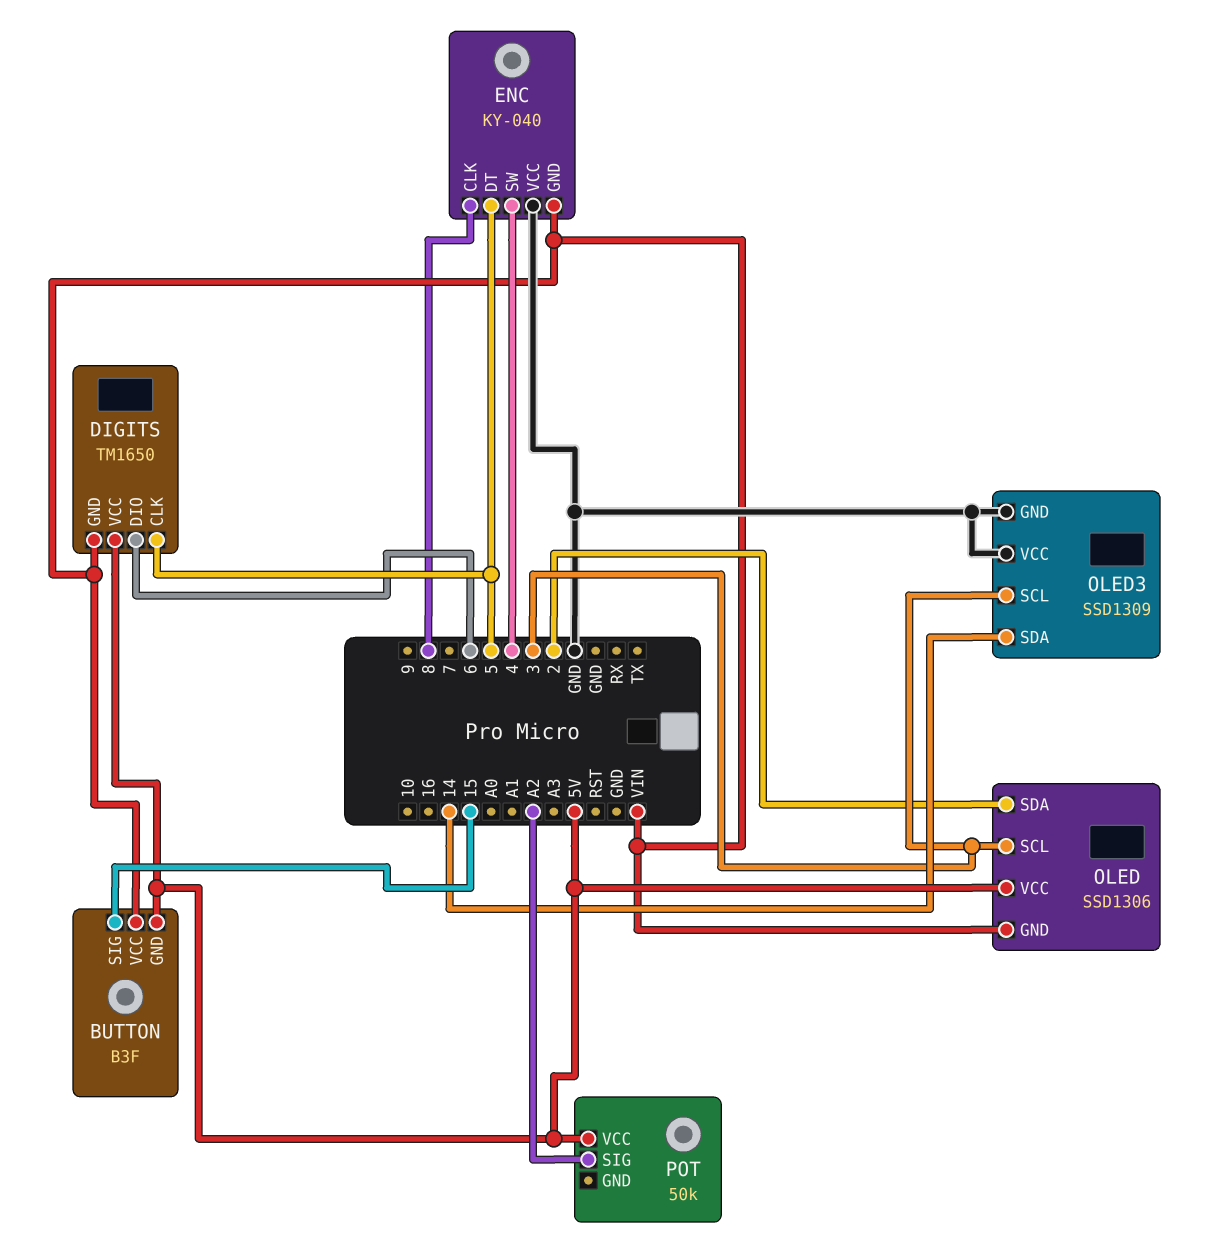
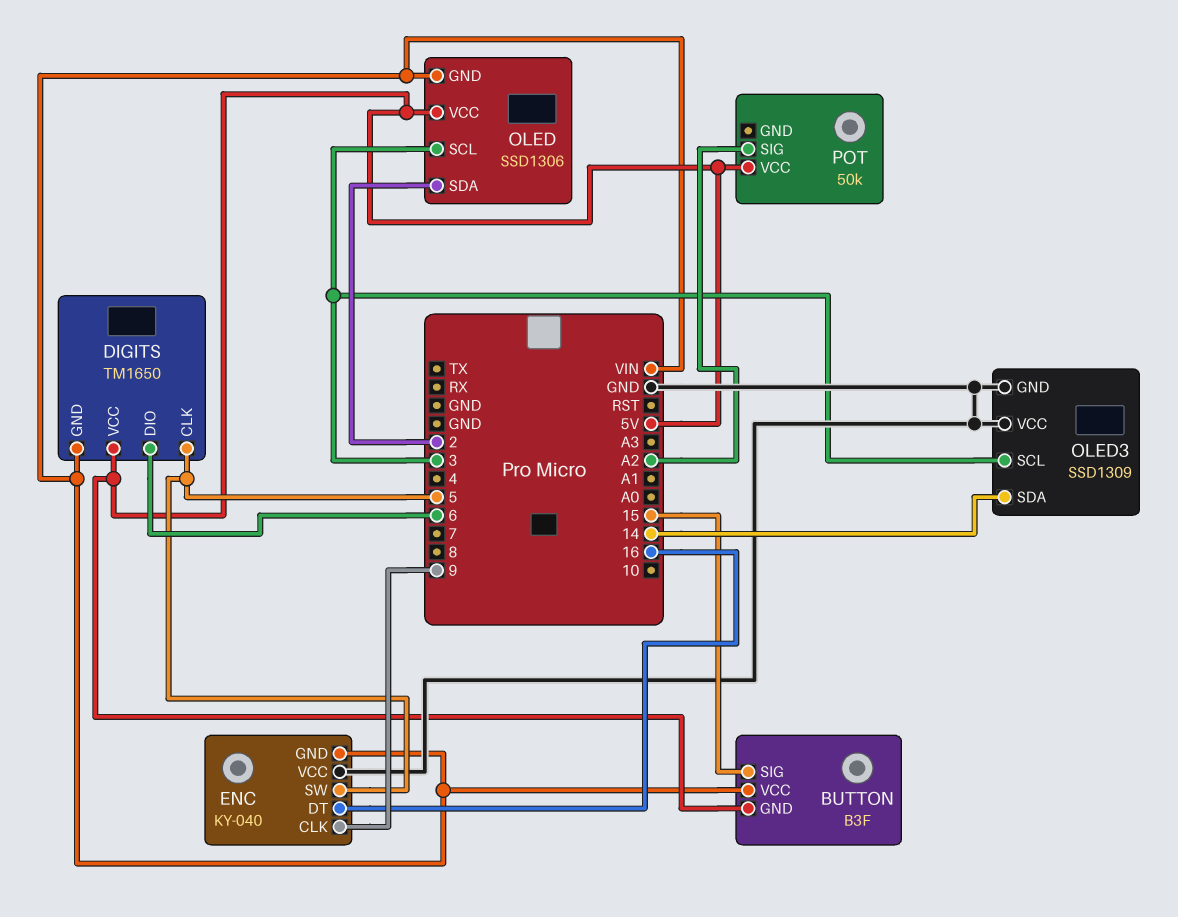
ENC pin CLK: 8 -> 9
ENC pin DT: 5 -> 16
ENC pin SW: 4 -> 5

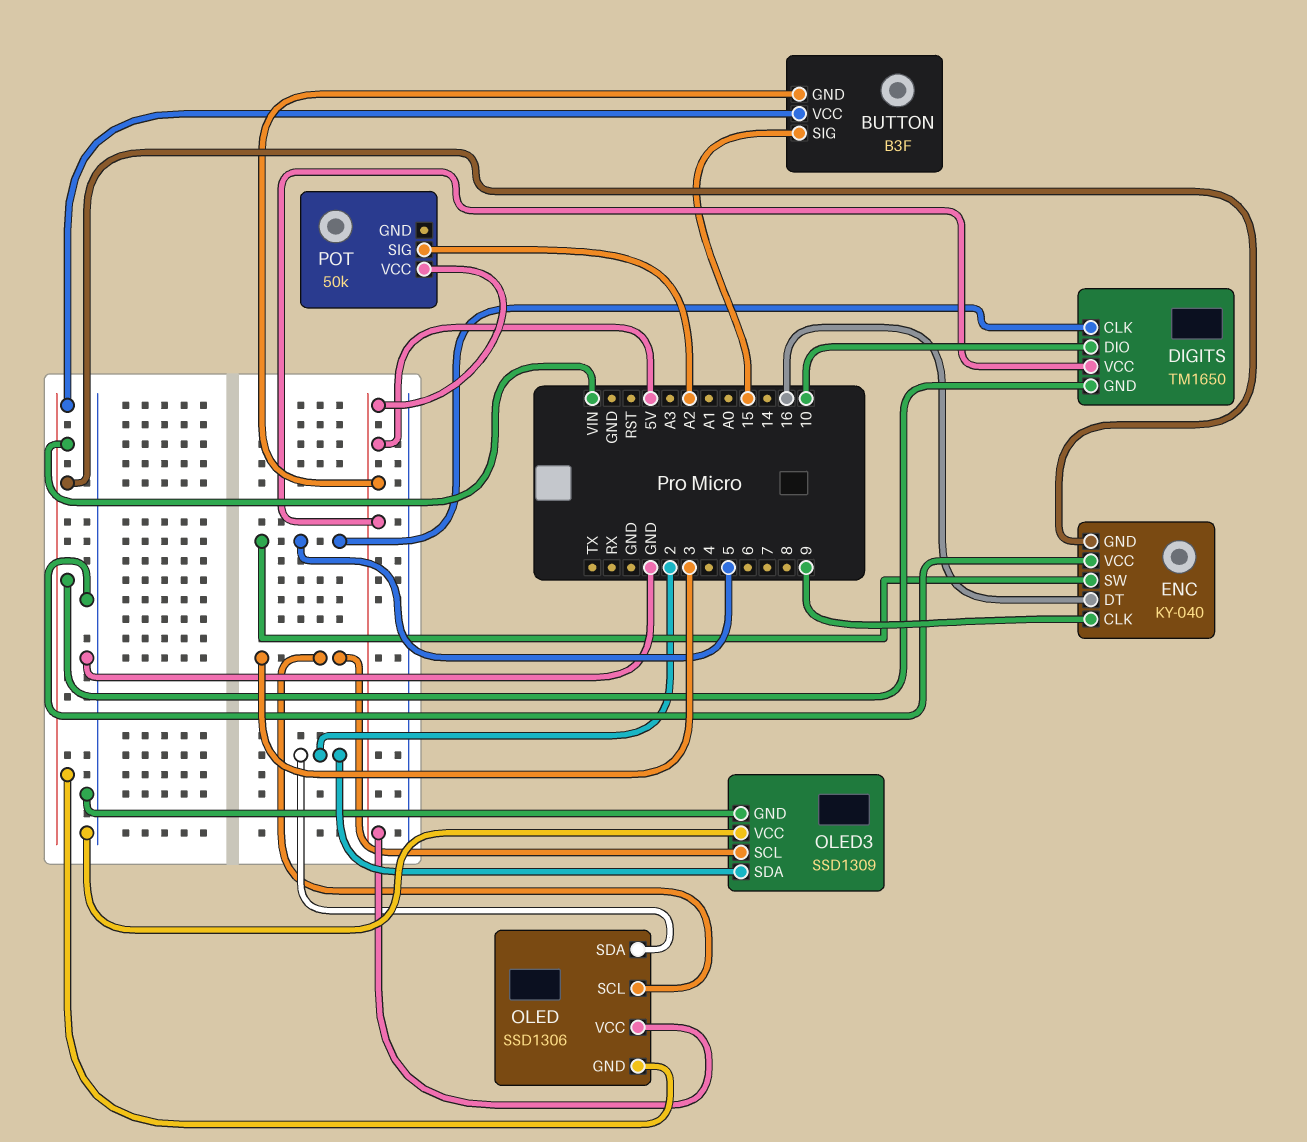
DIGITS pin DIO: 6 -> 10
OLED3 pin SDA: 14 -> 2

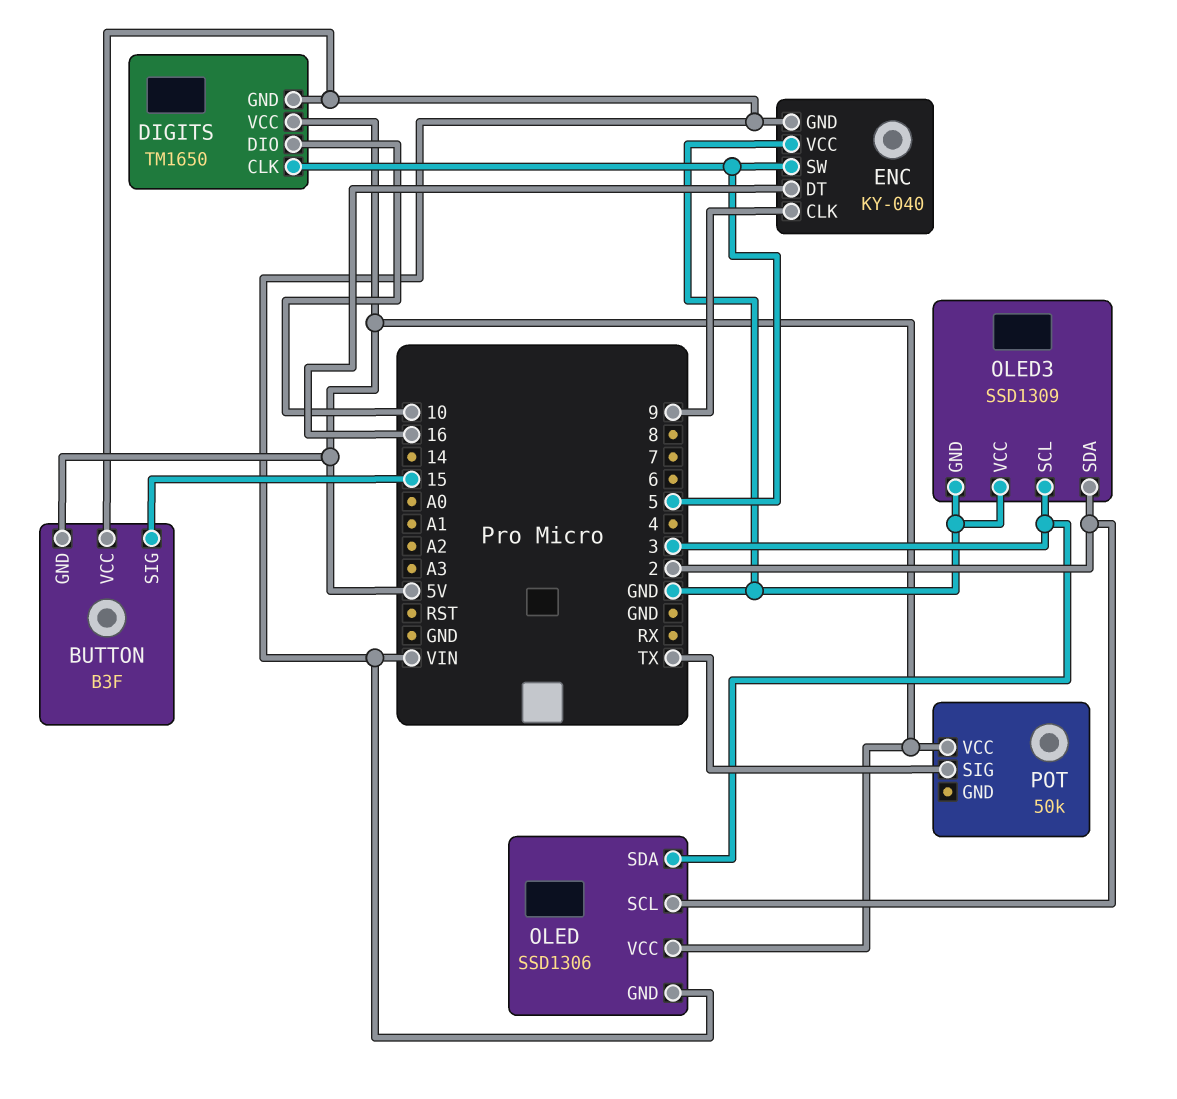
OLED pin SCL: 3 -> 2
OLED pin SDA: 2 -> 3
POT pin SIG: A2 -> TX

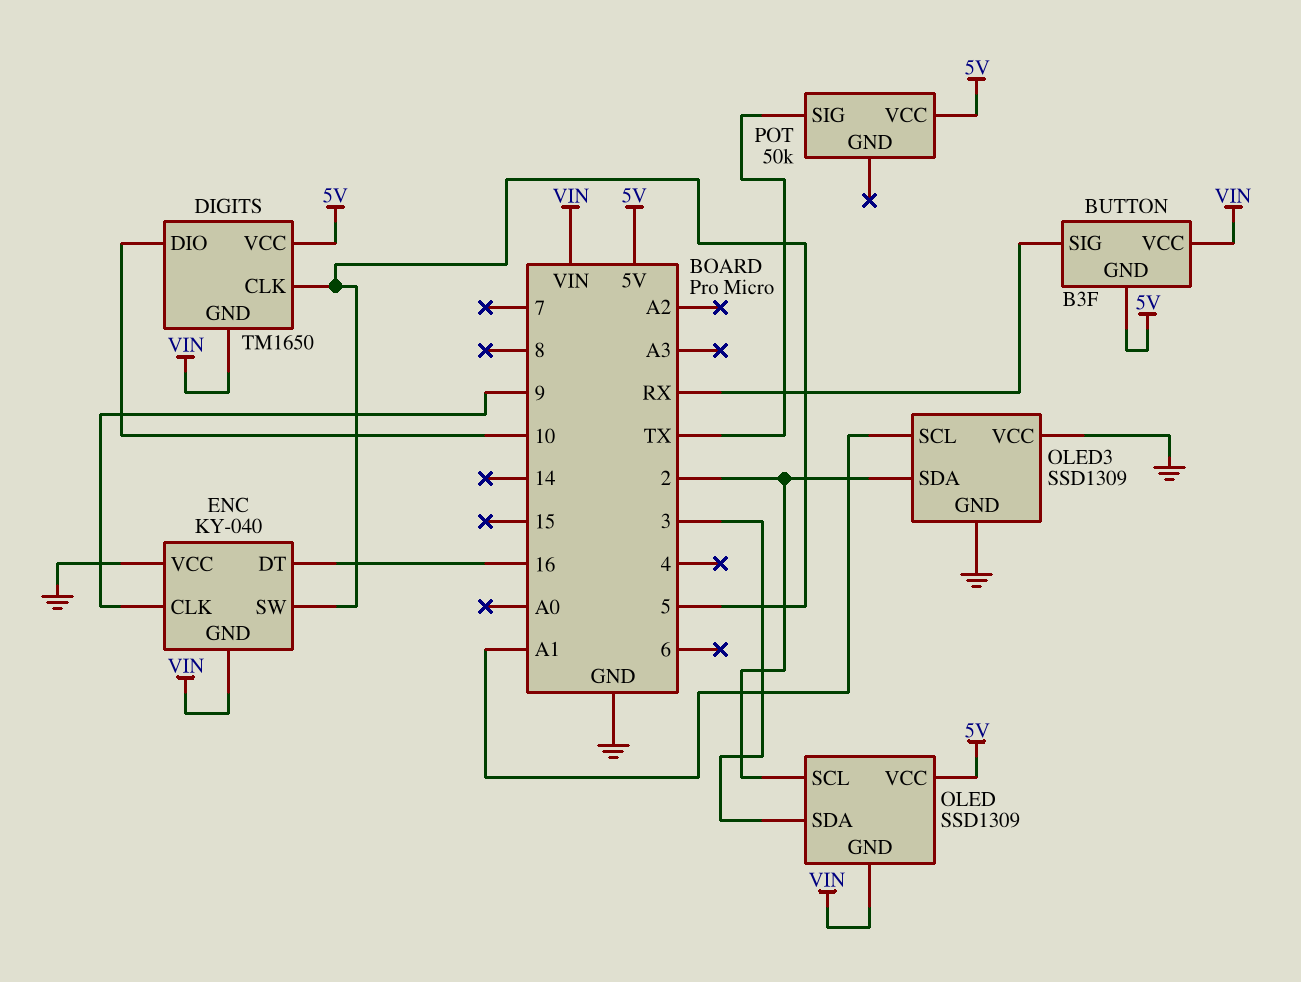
BUTTON pin SIG: 15 -> RX
OLED: SSD1306 -> SSD1309
OLED3 pin SCL: 3 -> A1

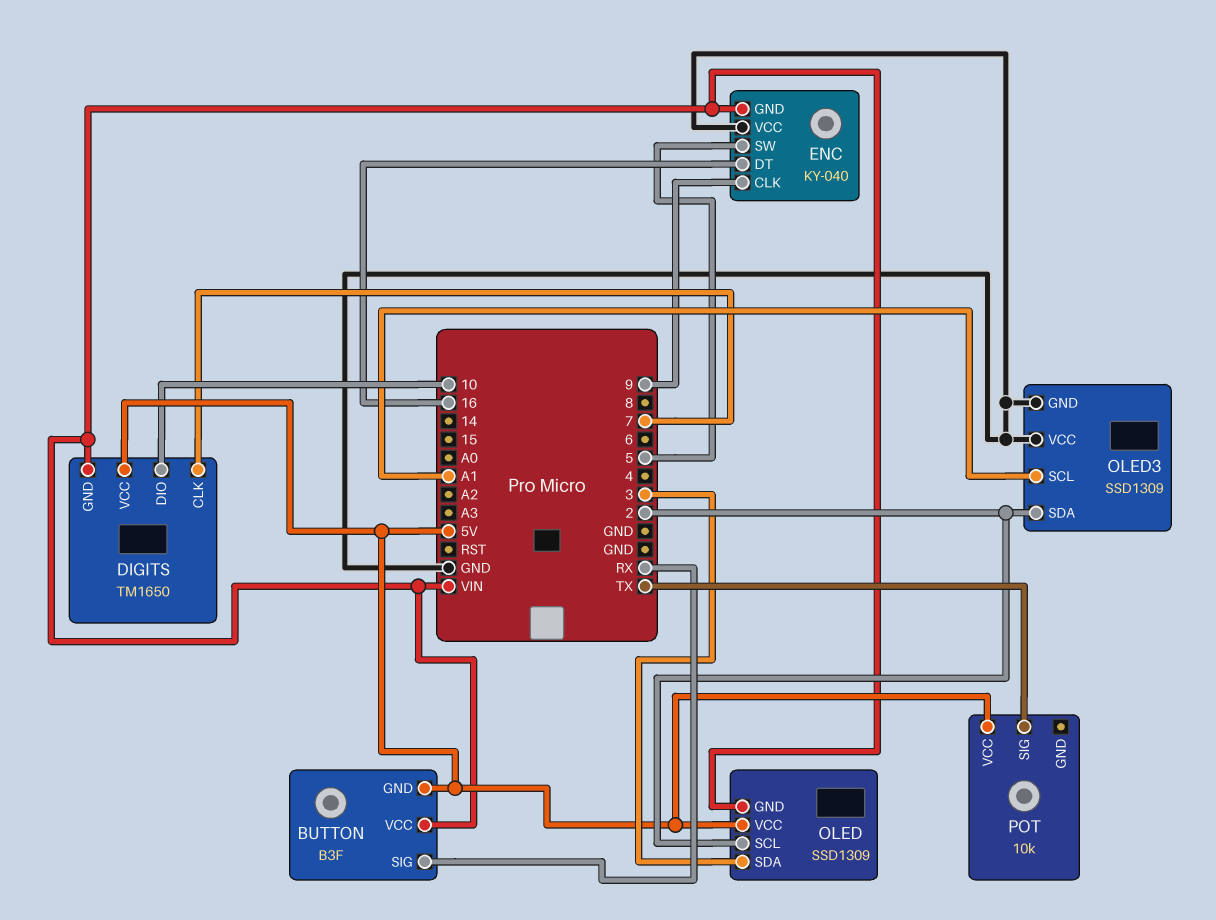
DIGITS pin CLK: 5 -> 7
POT: 50k -> 10k

